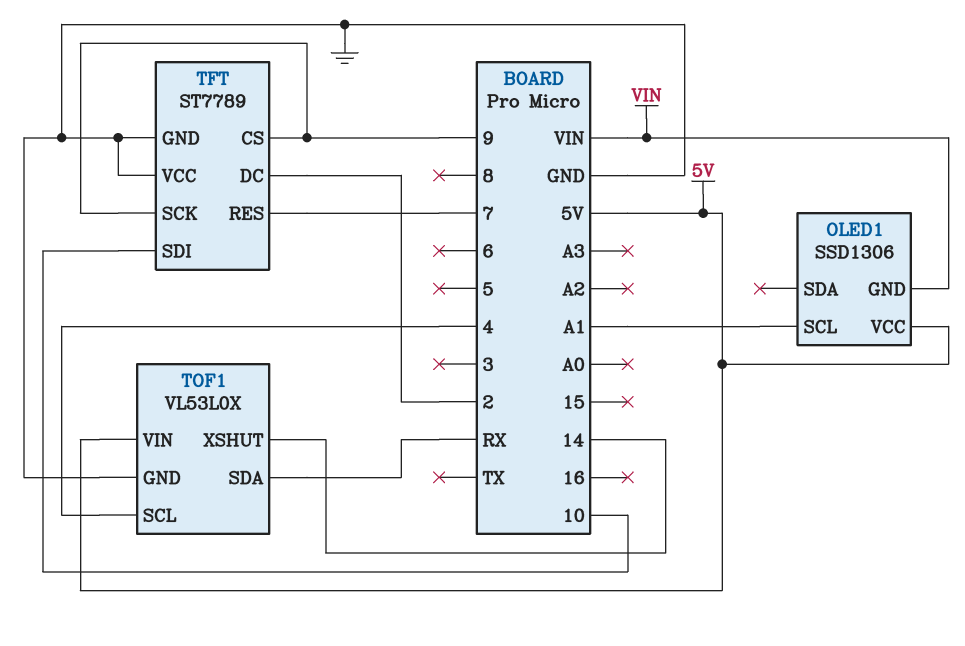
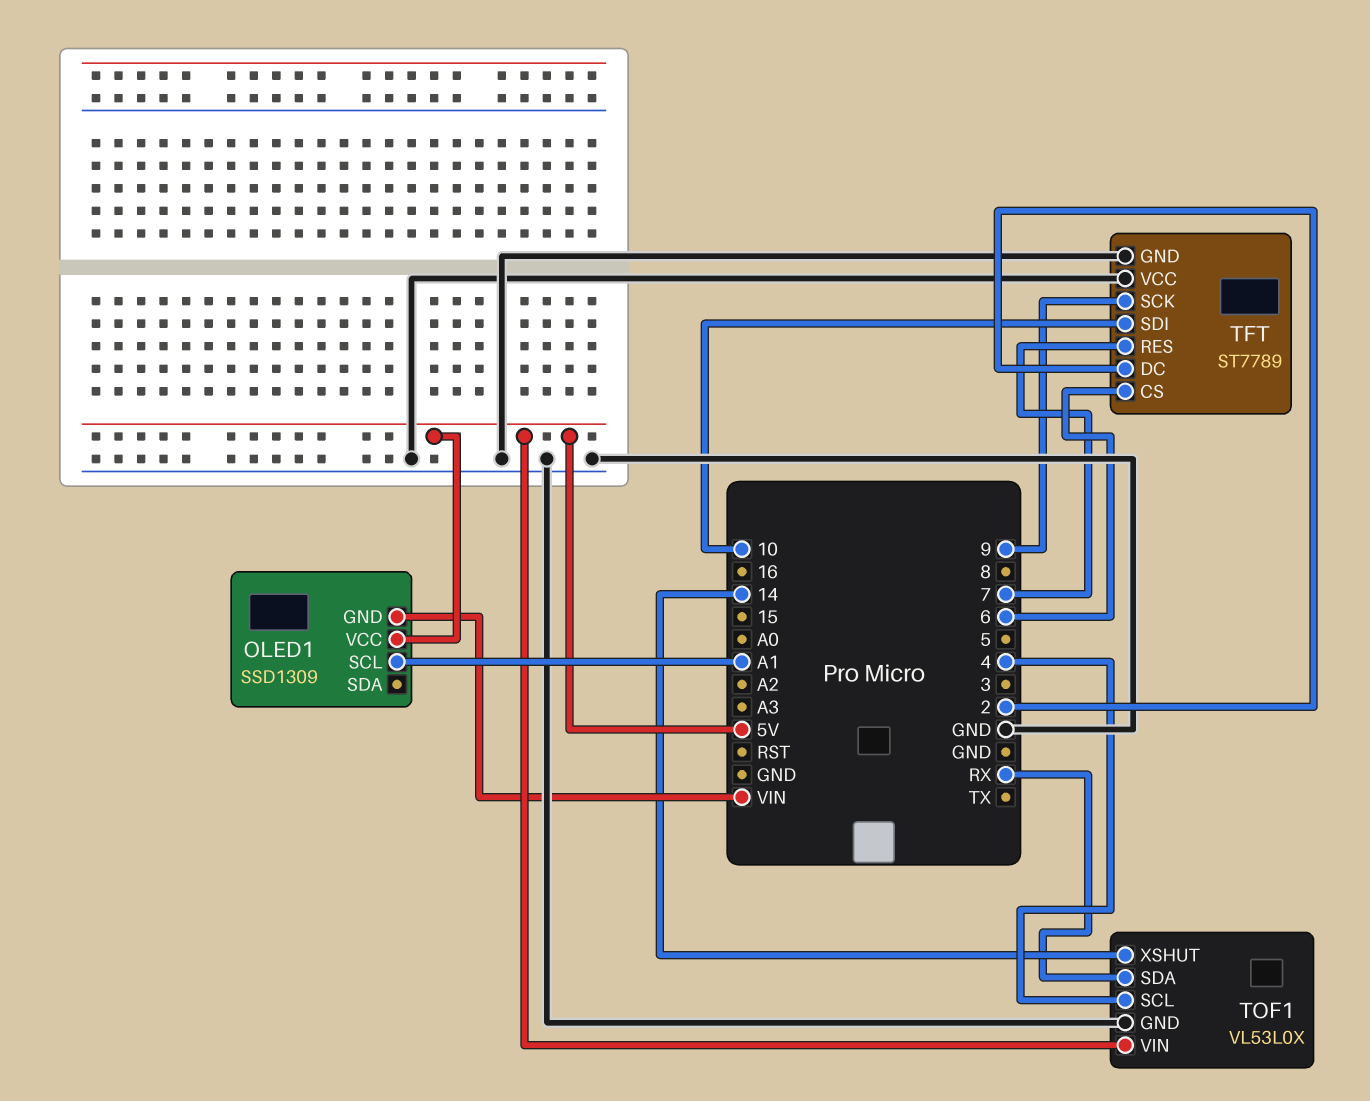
OLED1: SSD1306 -> SSD1309
TFT pin CS: 9 -> 6

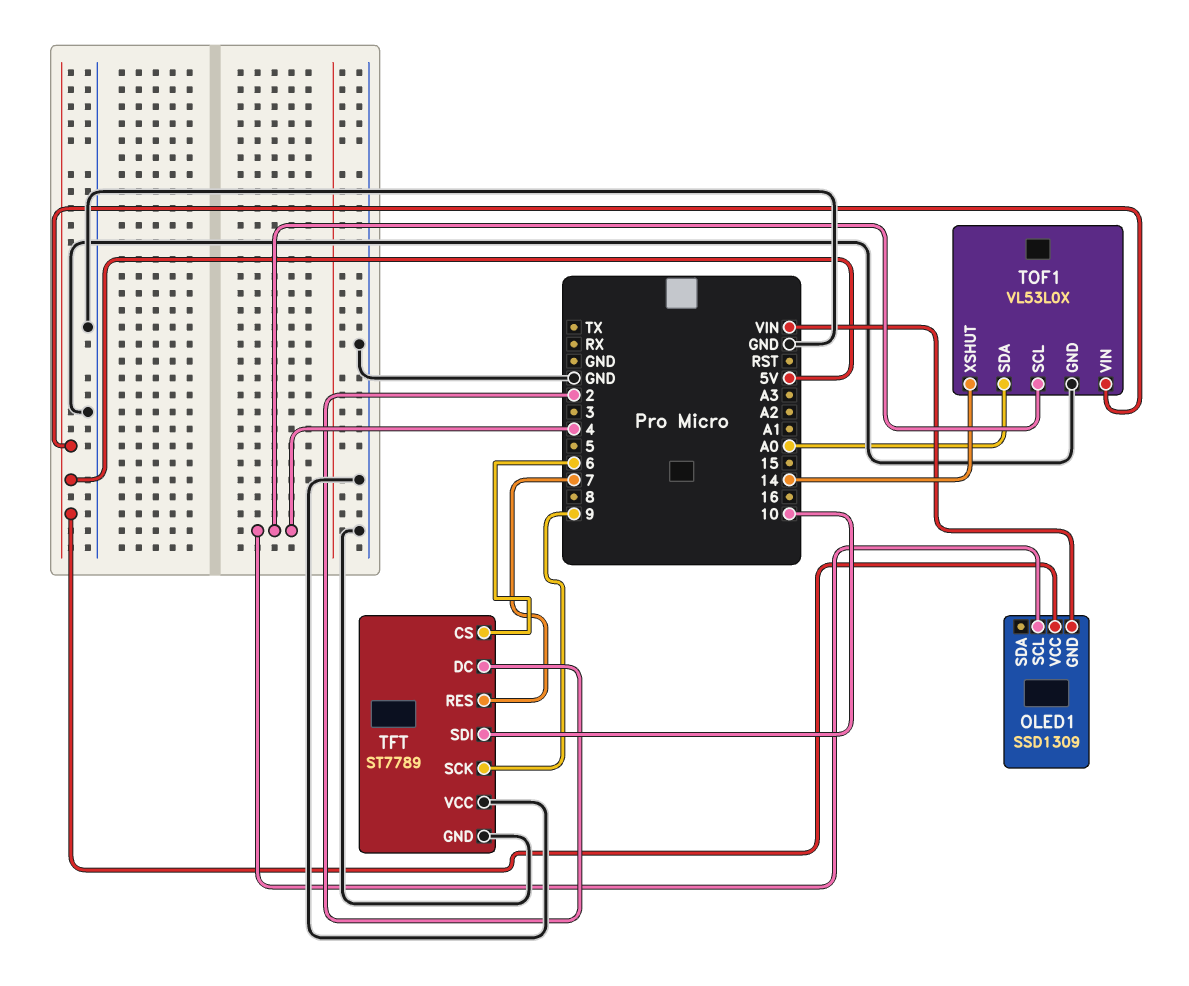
OLED1 pin SCL: A1 -> 4
TOF1 pin SDA: RX -> A0

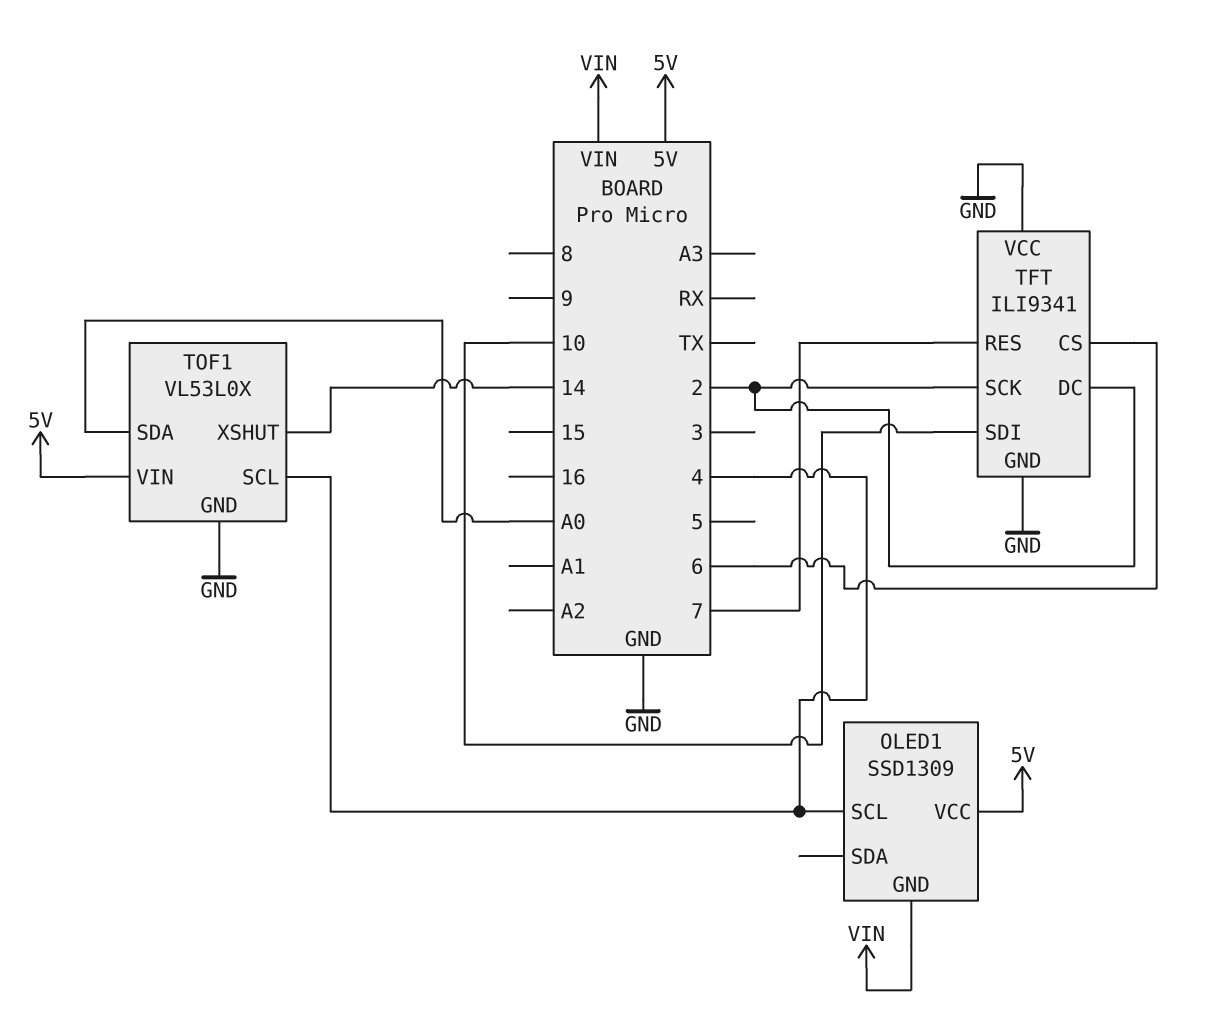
TFT: ST7789 -> ILI9341
TFT pin SCK: 9 -> 2

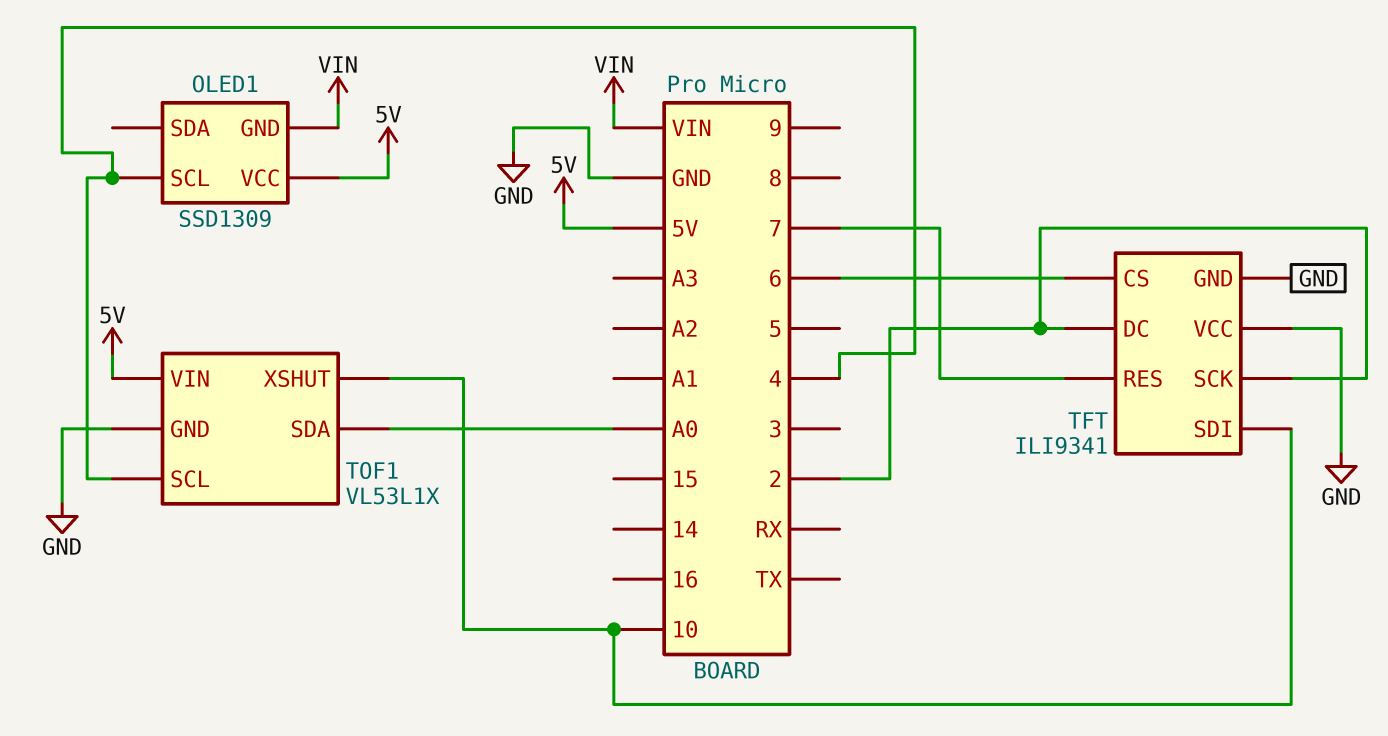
TOF1: VL53L0X -> VL53L1X
TOF1 pin XSHUT: 14 -> 10

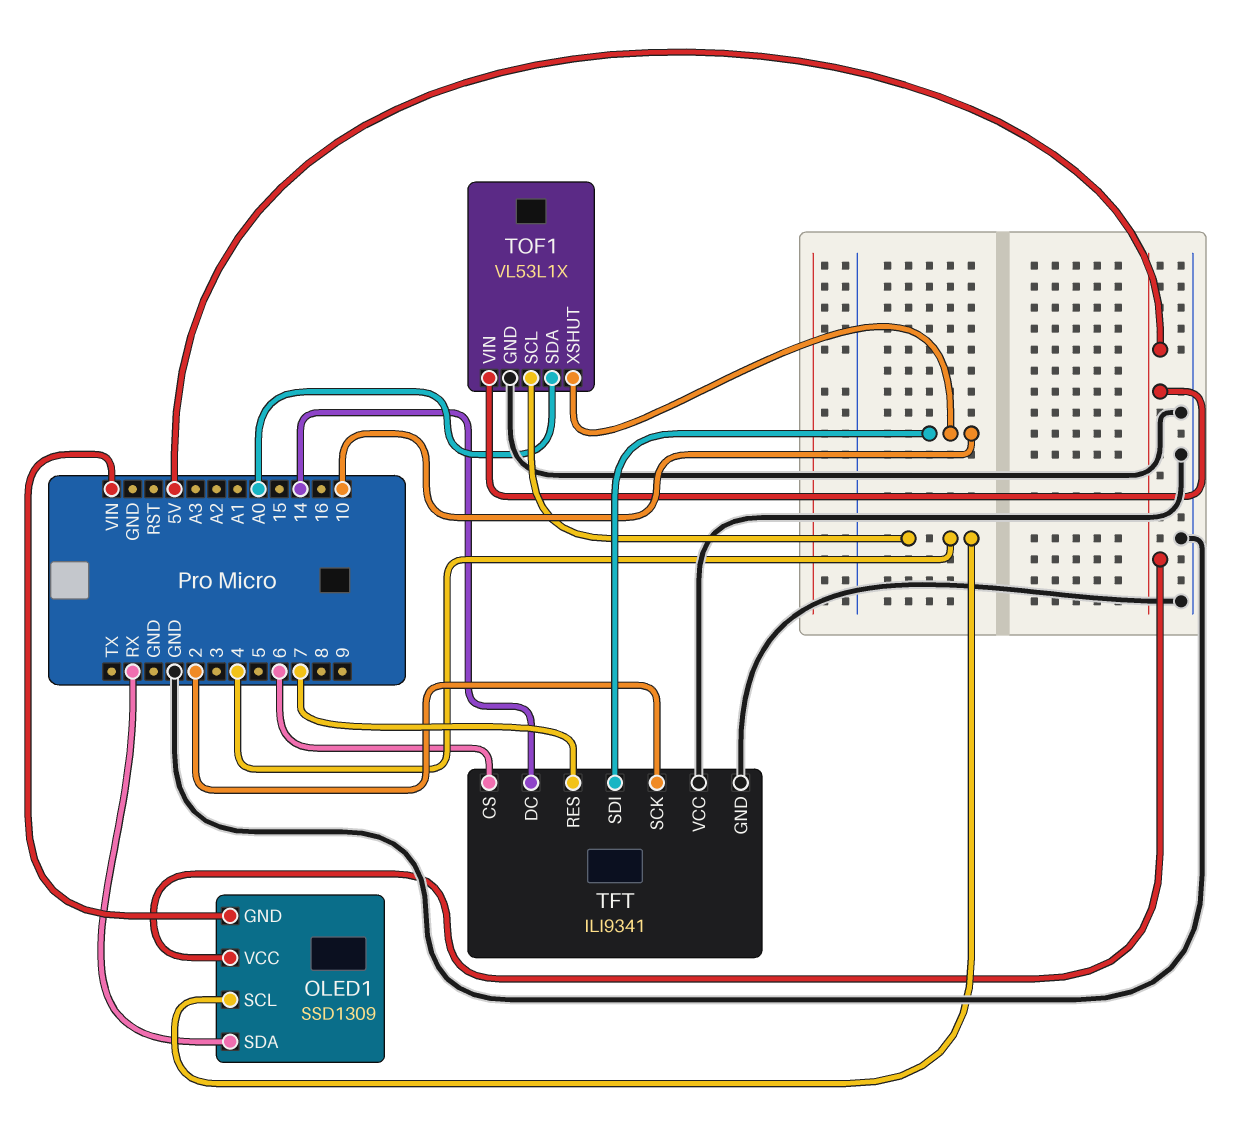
OLED1 pin SDA: none -> RX
TFT pin DC: 2 -> 14

